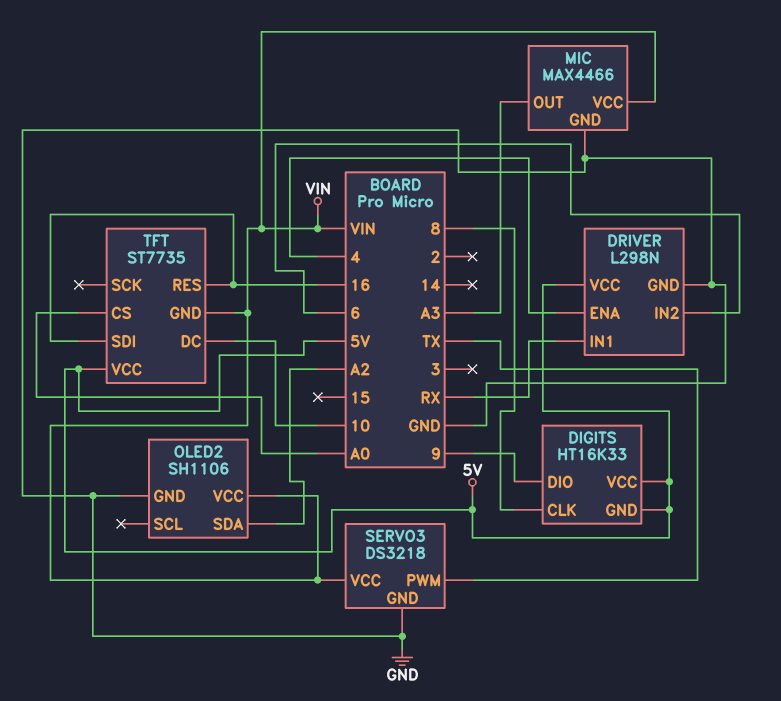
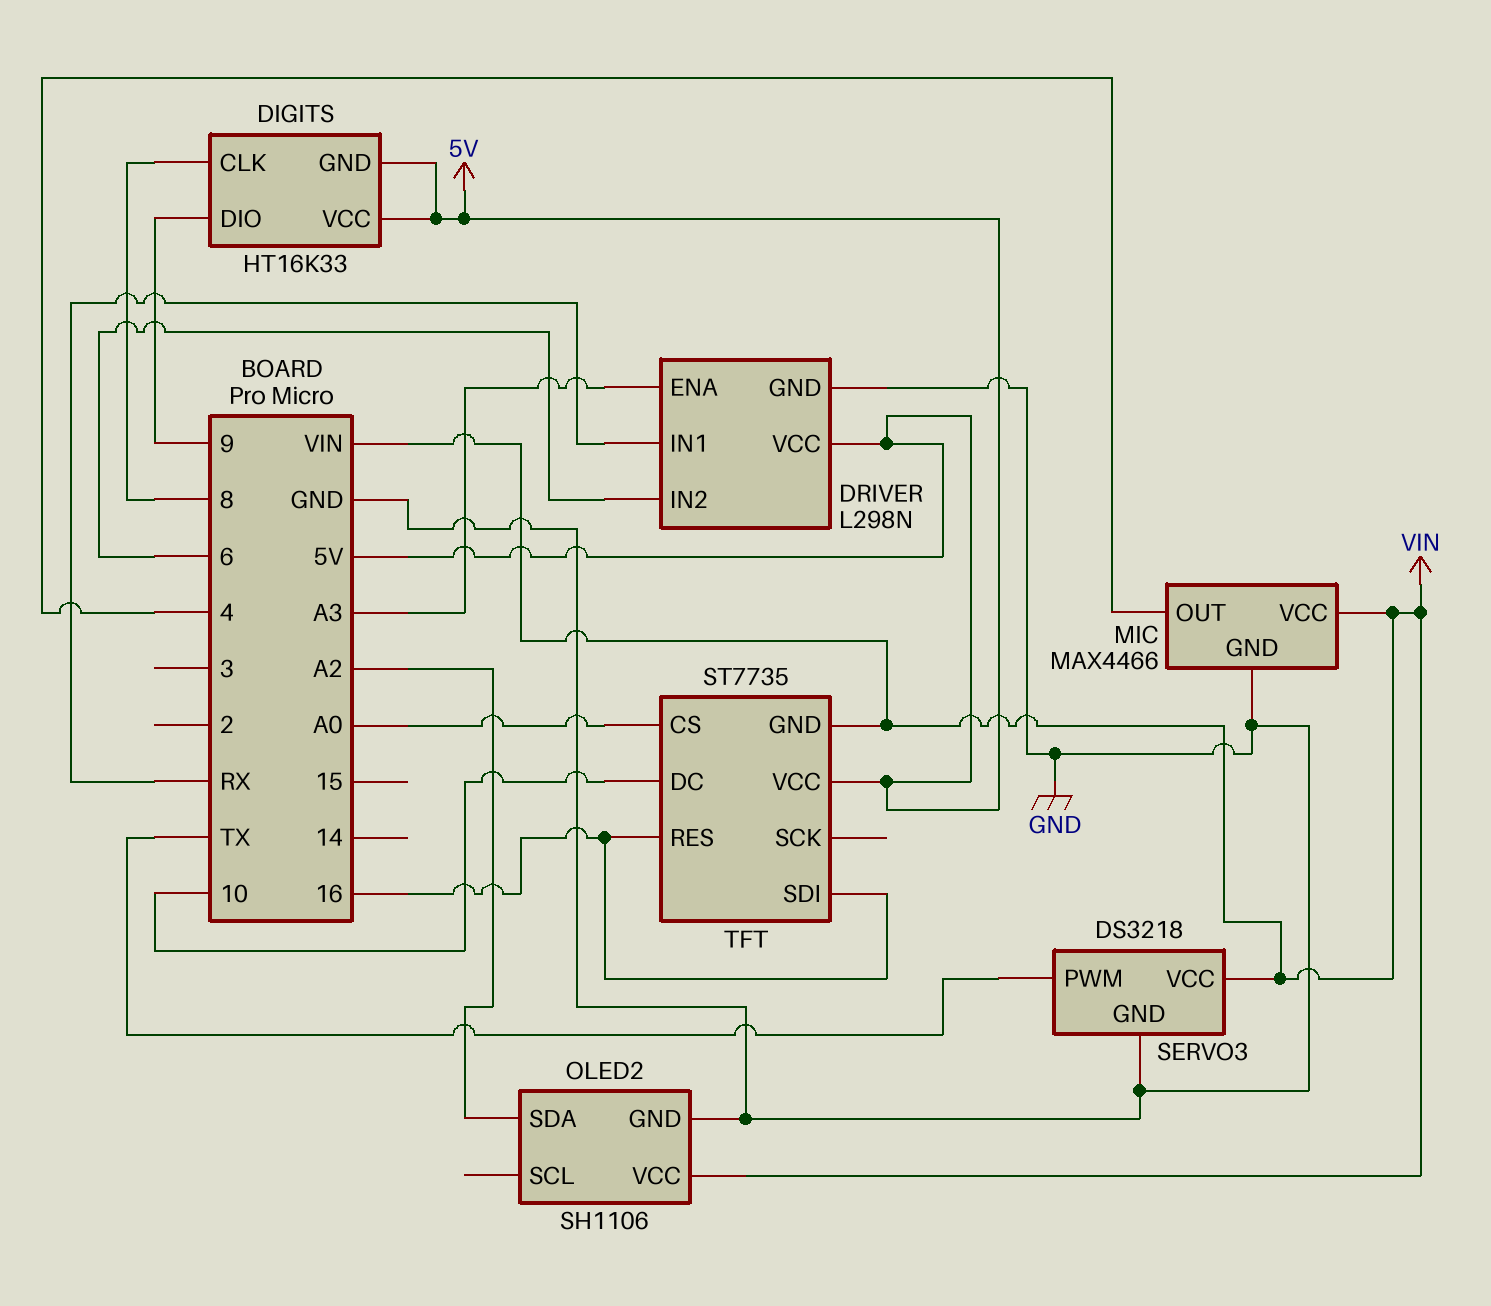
DRIVER pin ENA: 4 -> A3
MIC pin OUT: A3 -> 4

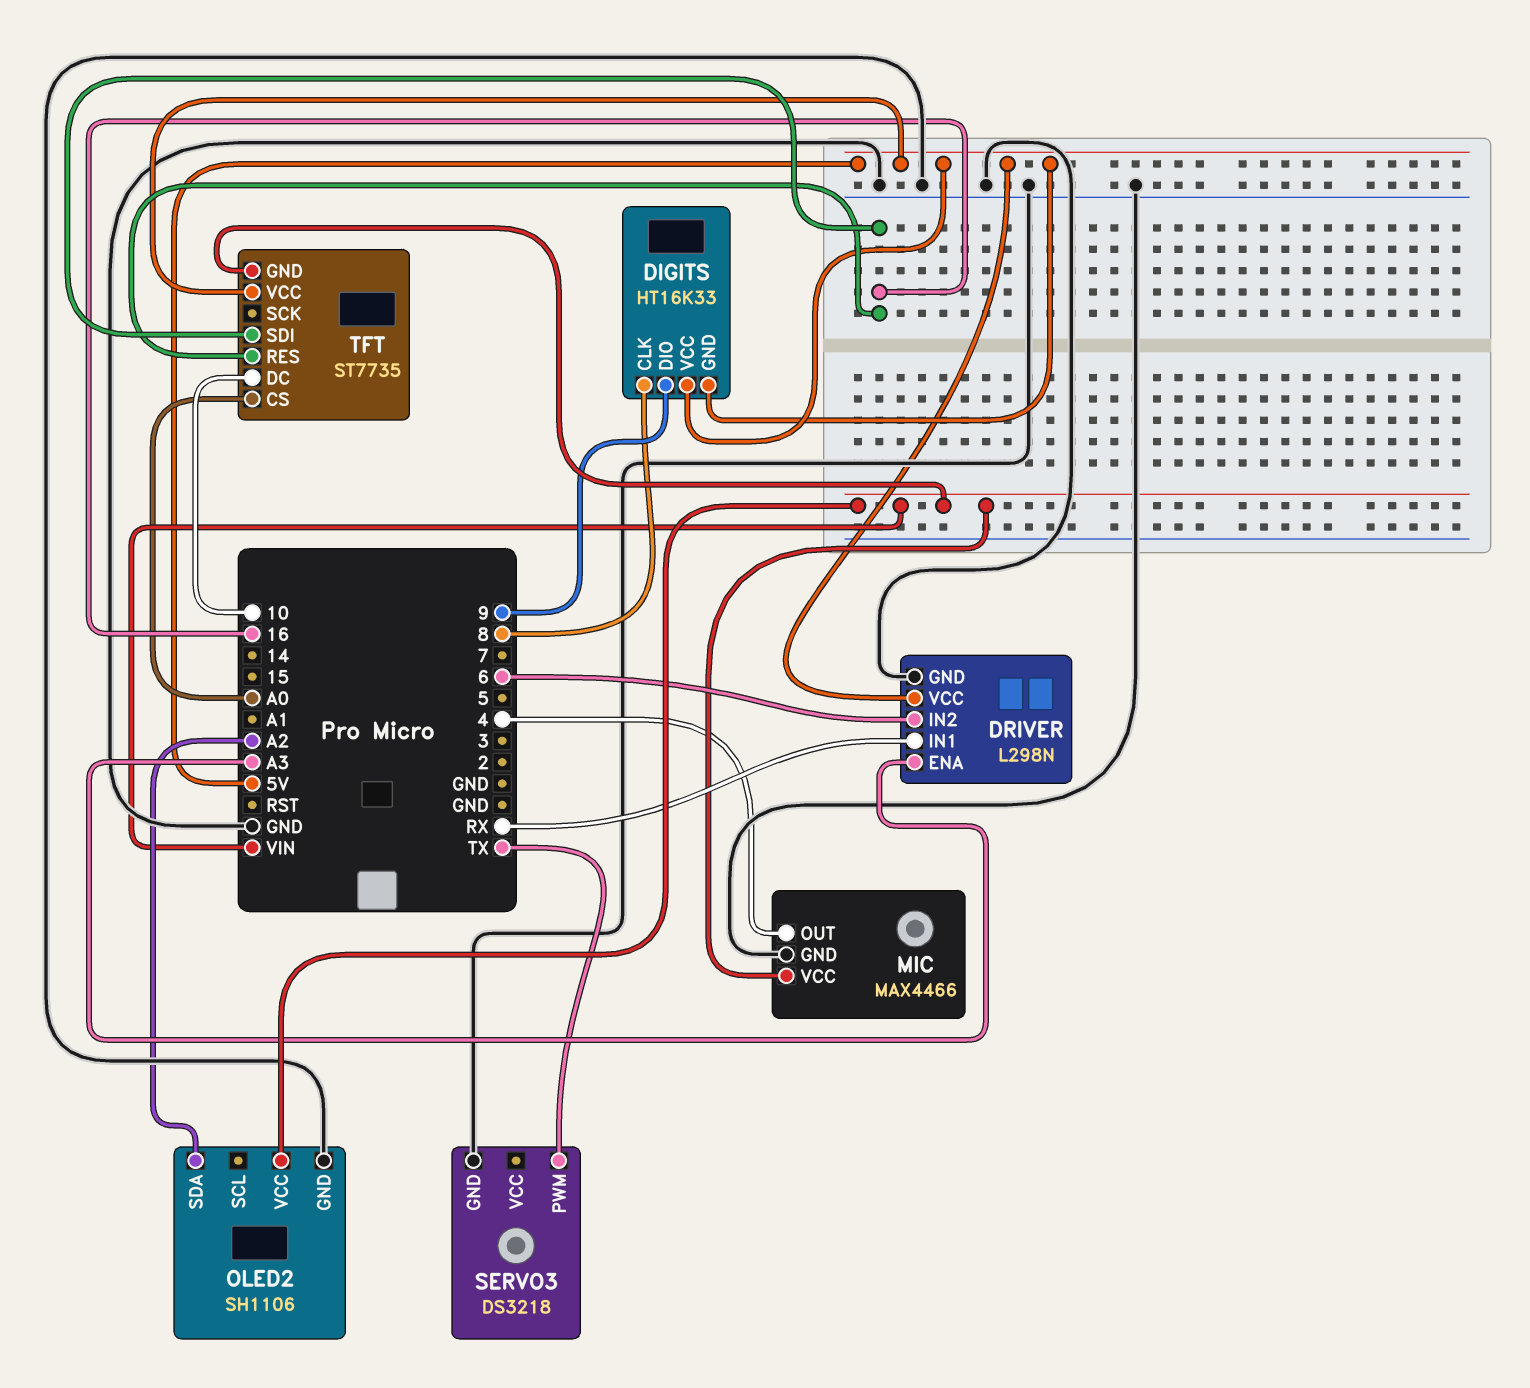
SERVO3 pin VCC: VIN -> none

